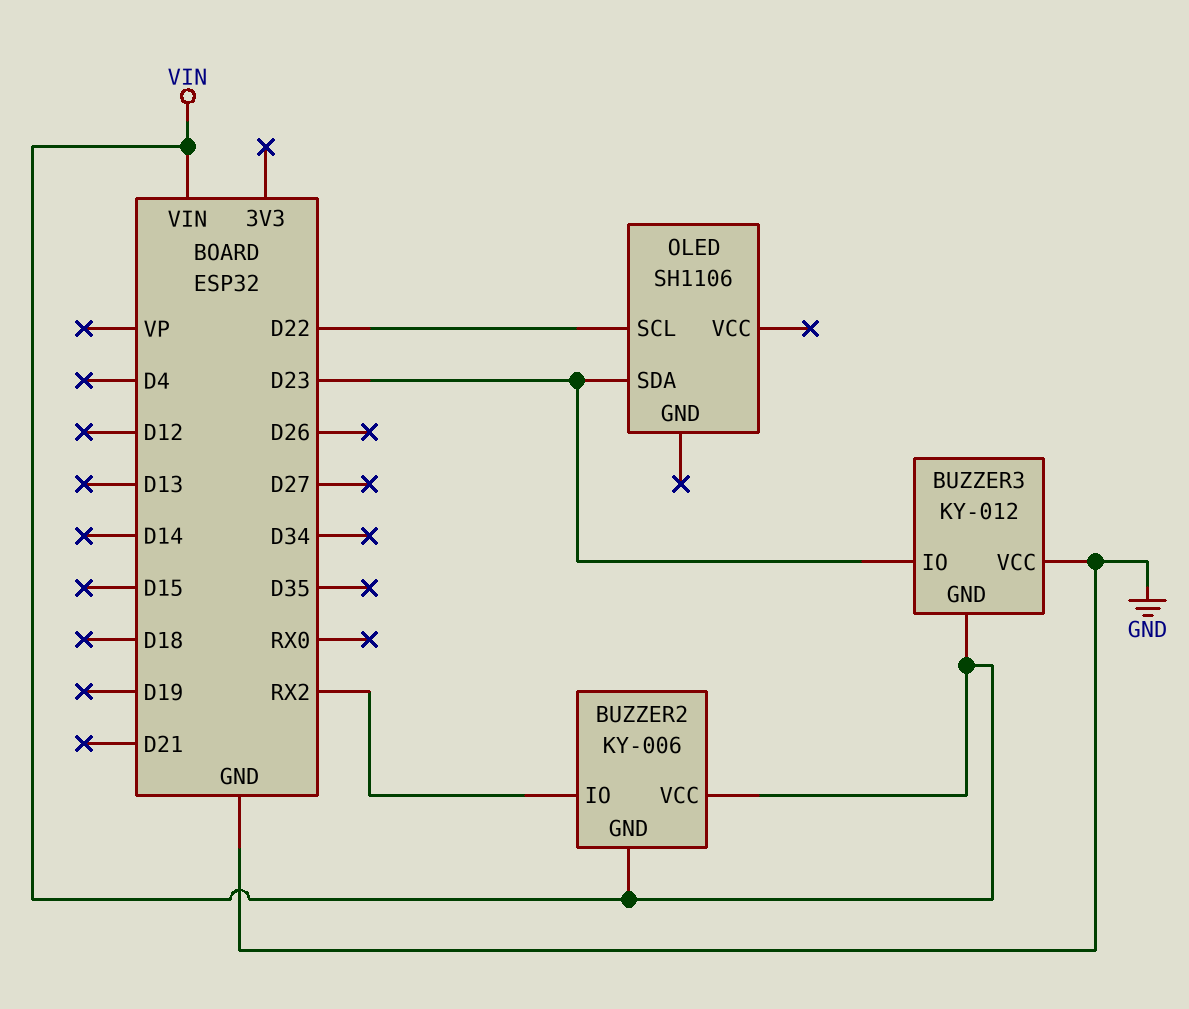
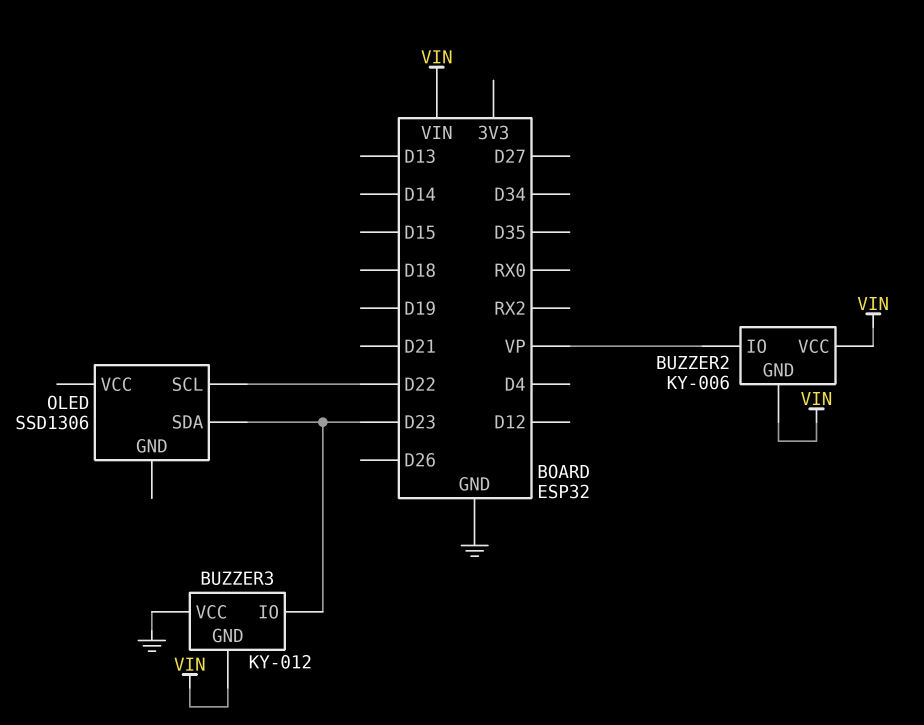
BUZZER2 pin IO: RX2 -> VP
OLED: SH1106 -> SSD1306

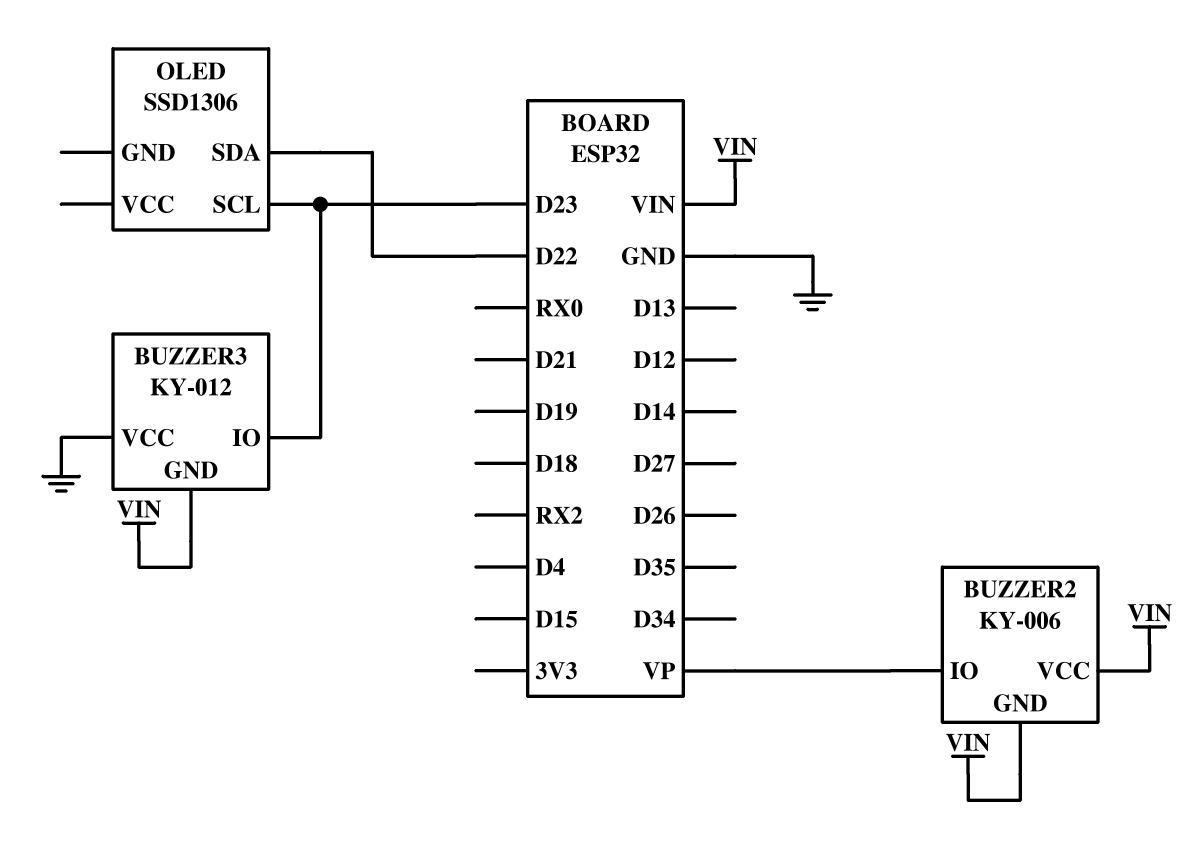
OLED pin SCL: D22 -> D23
OLED pin SDA: D23 -> D22

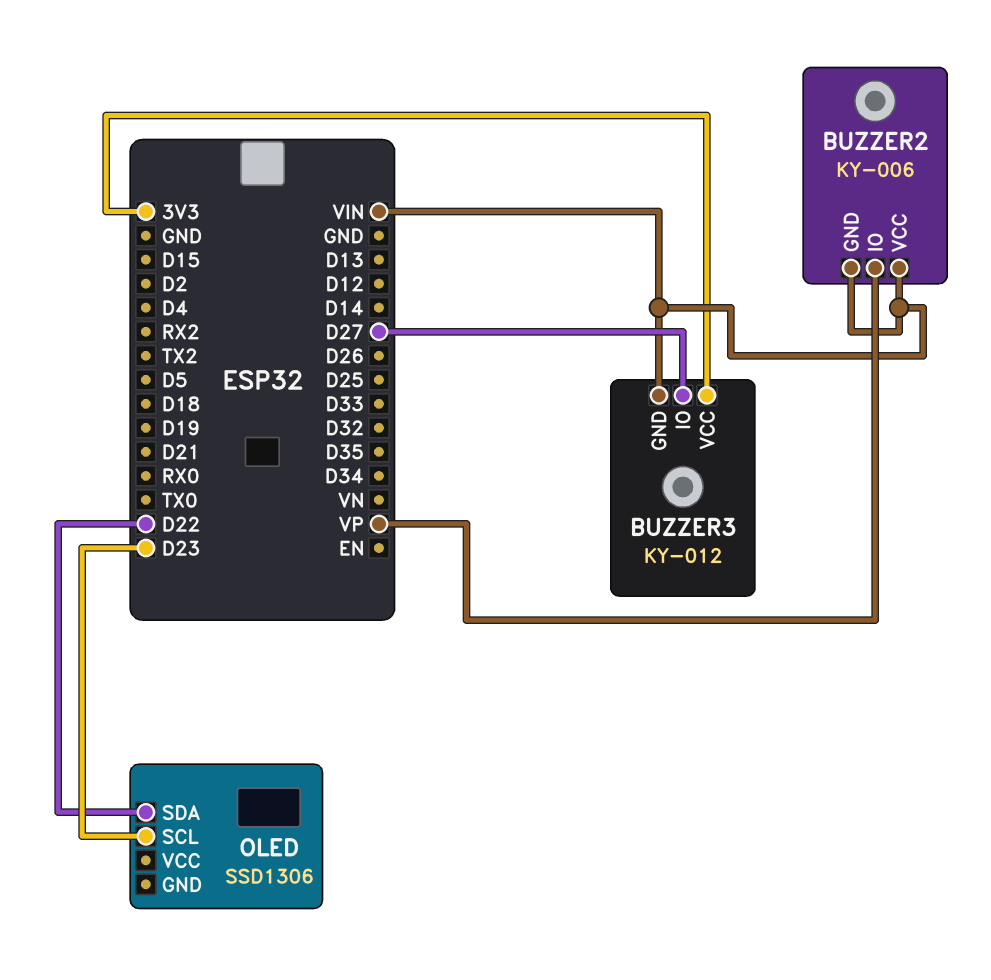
BUZZER3 pin IO: D23 -> D27
BUZZER3 pin VCC: GND -> 3V3

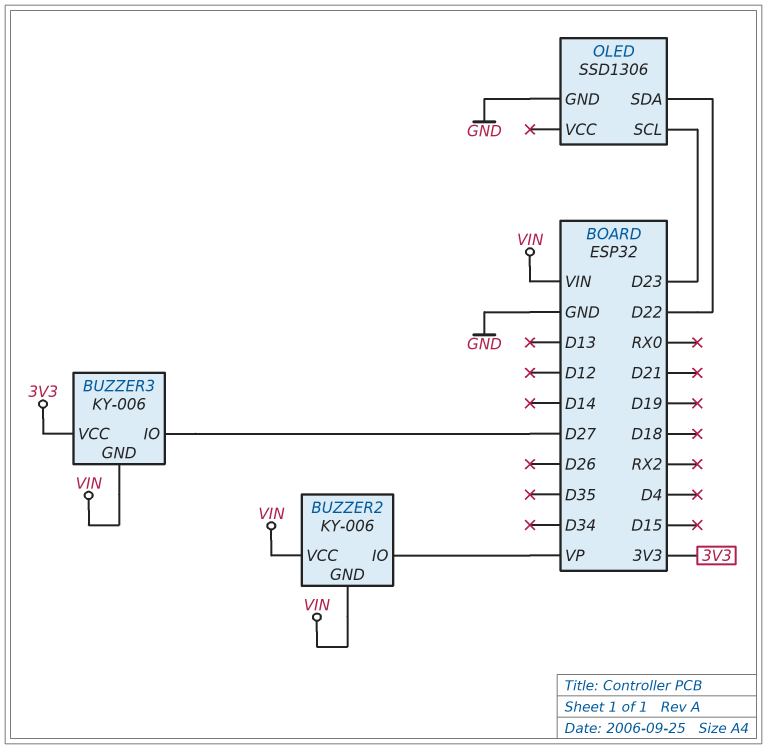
BUZZER3: KY-012 -> KY-006
OLED pin GND: none -> GND

